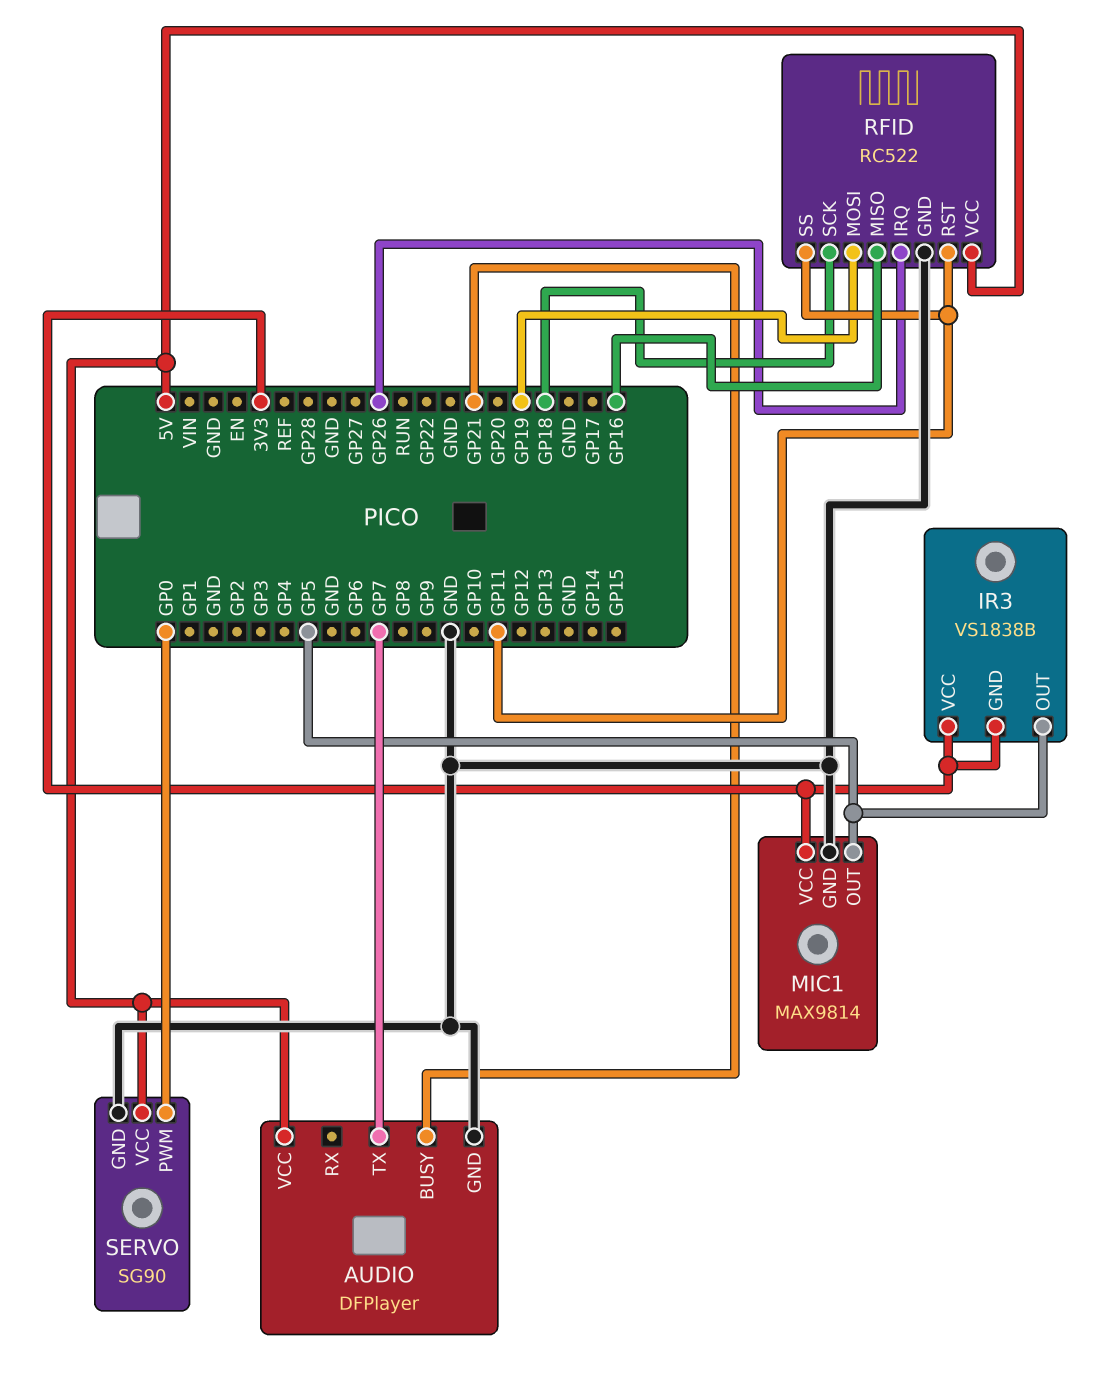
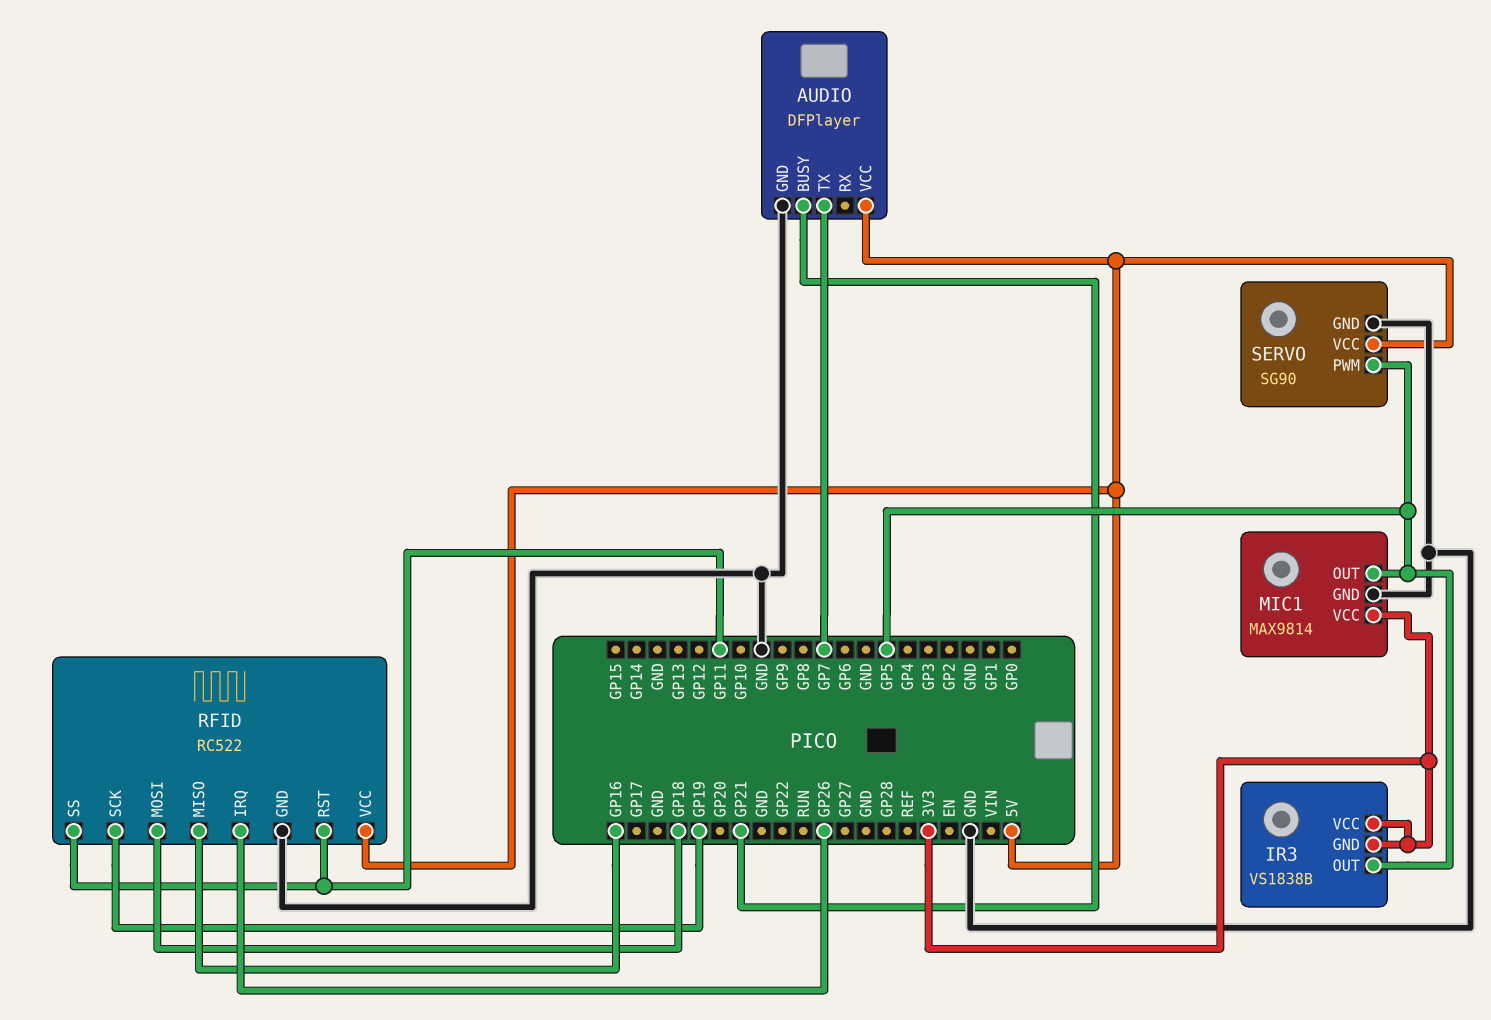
RFID pin MOSI: GP19 -> GP18
RFID pin SCK: GP18 -> GP19
SERVO pin PWM: GP0 -> GP5

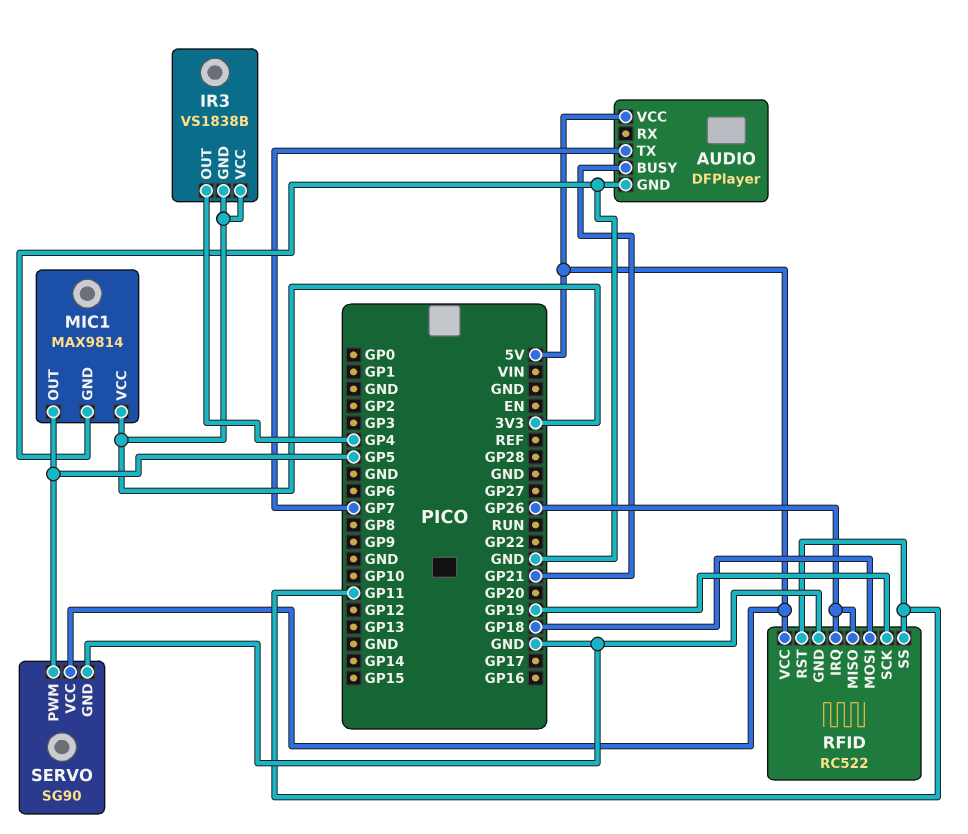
IR3 pin OUT: GP5 -> GP4
RFID pin MISO: GP16 -> GP26

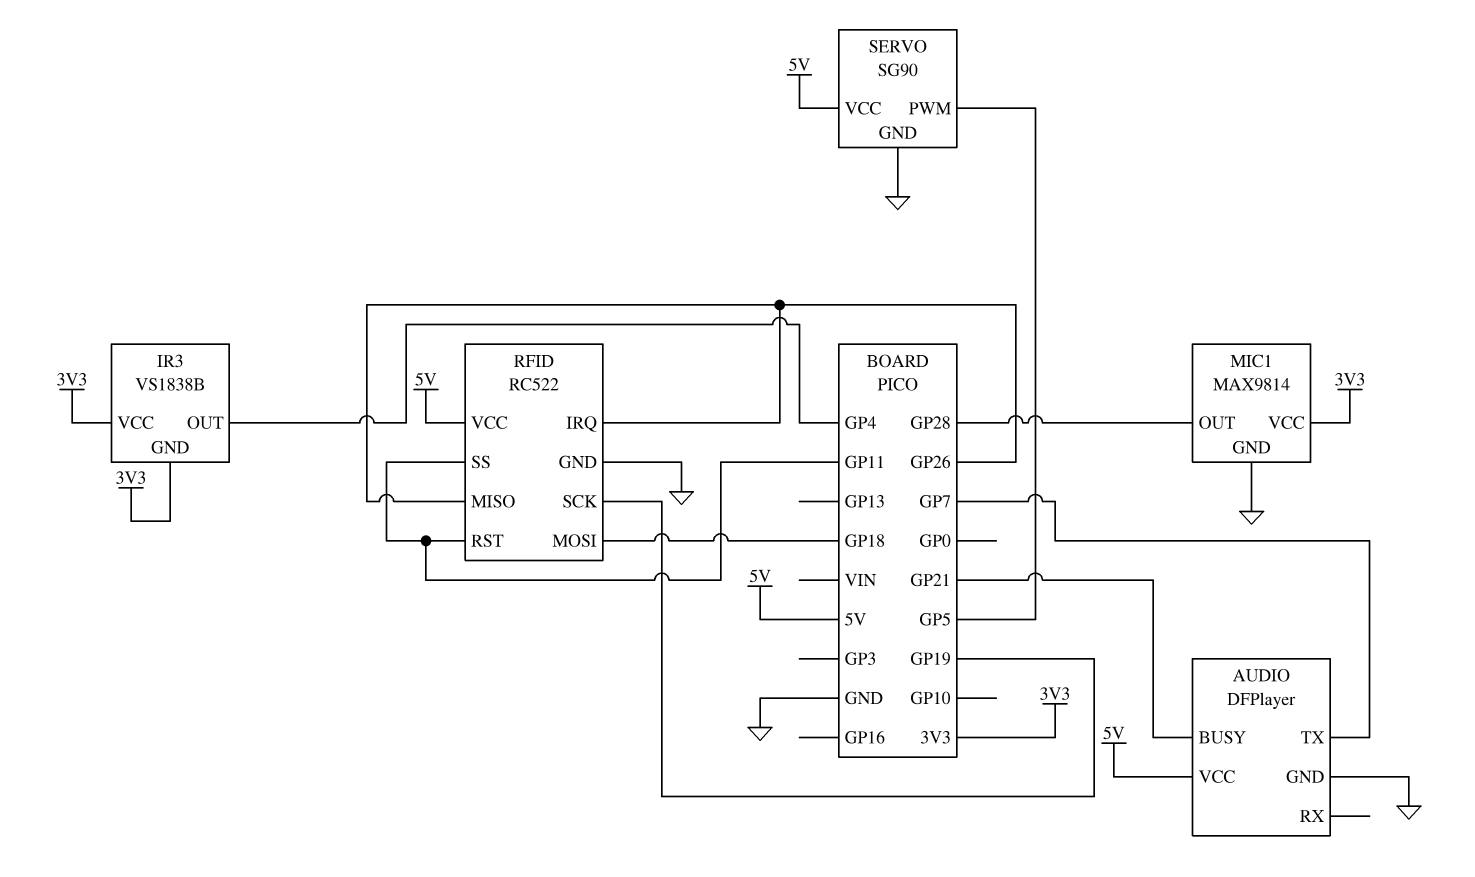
MIC1 pin OUT: GP5 -> GP28

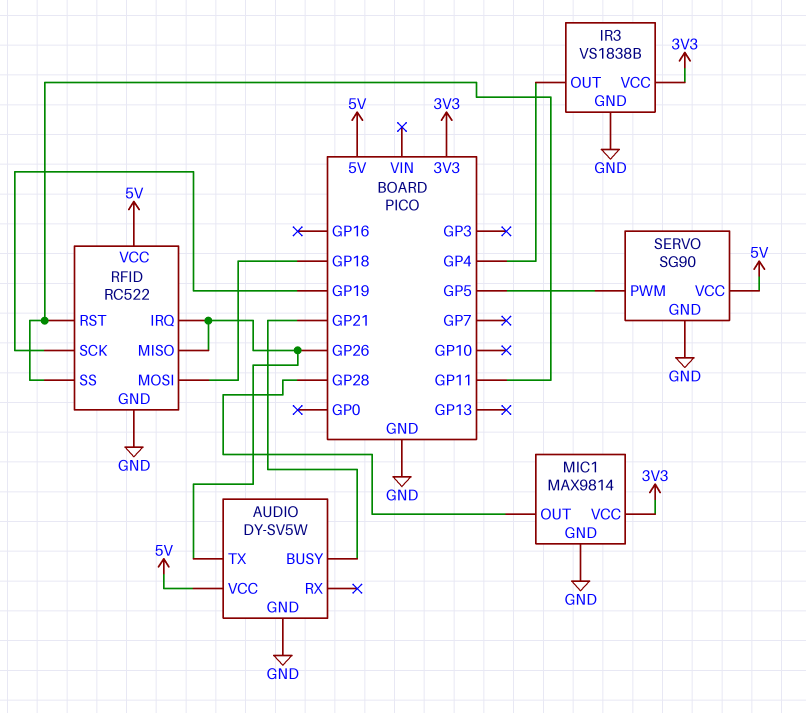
AUDIO: DFPlayer -> DY-SV5W
AUDIO pin TX: GP7 -> GP26
IR3 pin GND: 3V3 -> GND

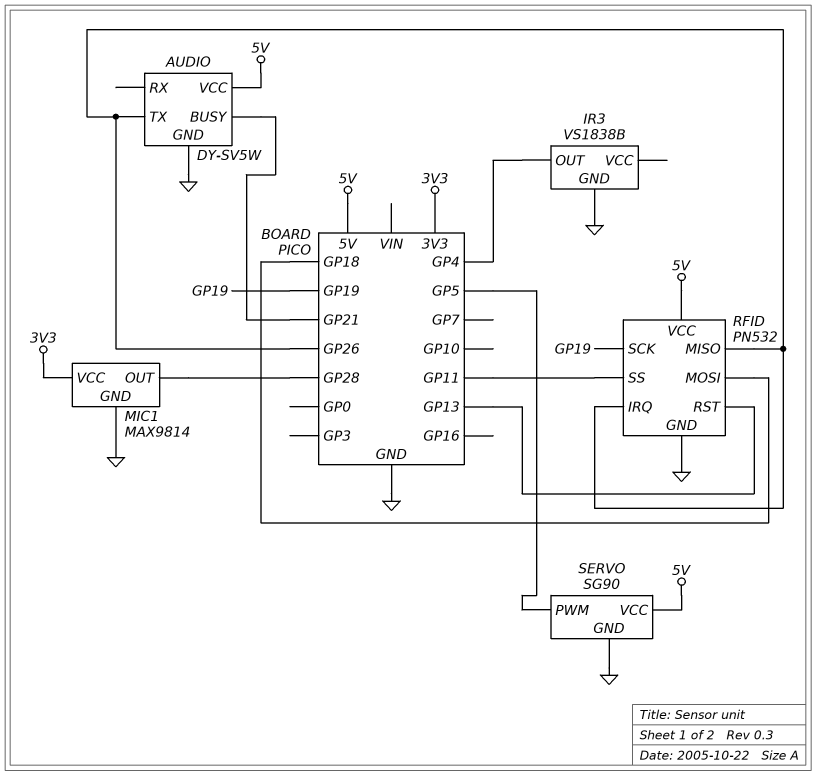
IR3 pin VCC: 3V3 -> none
RFID: RC522 -> PN532
RFID pin RST: GP11 -> GP13

